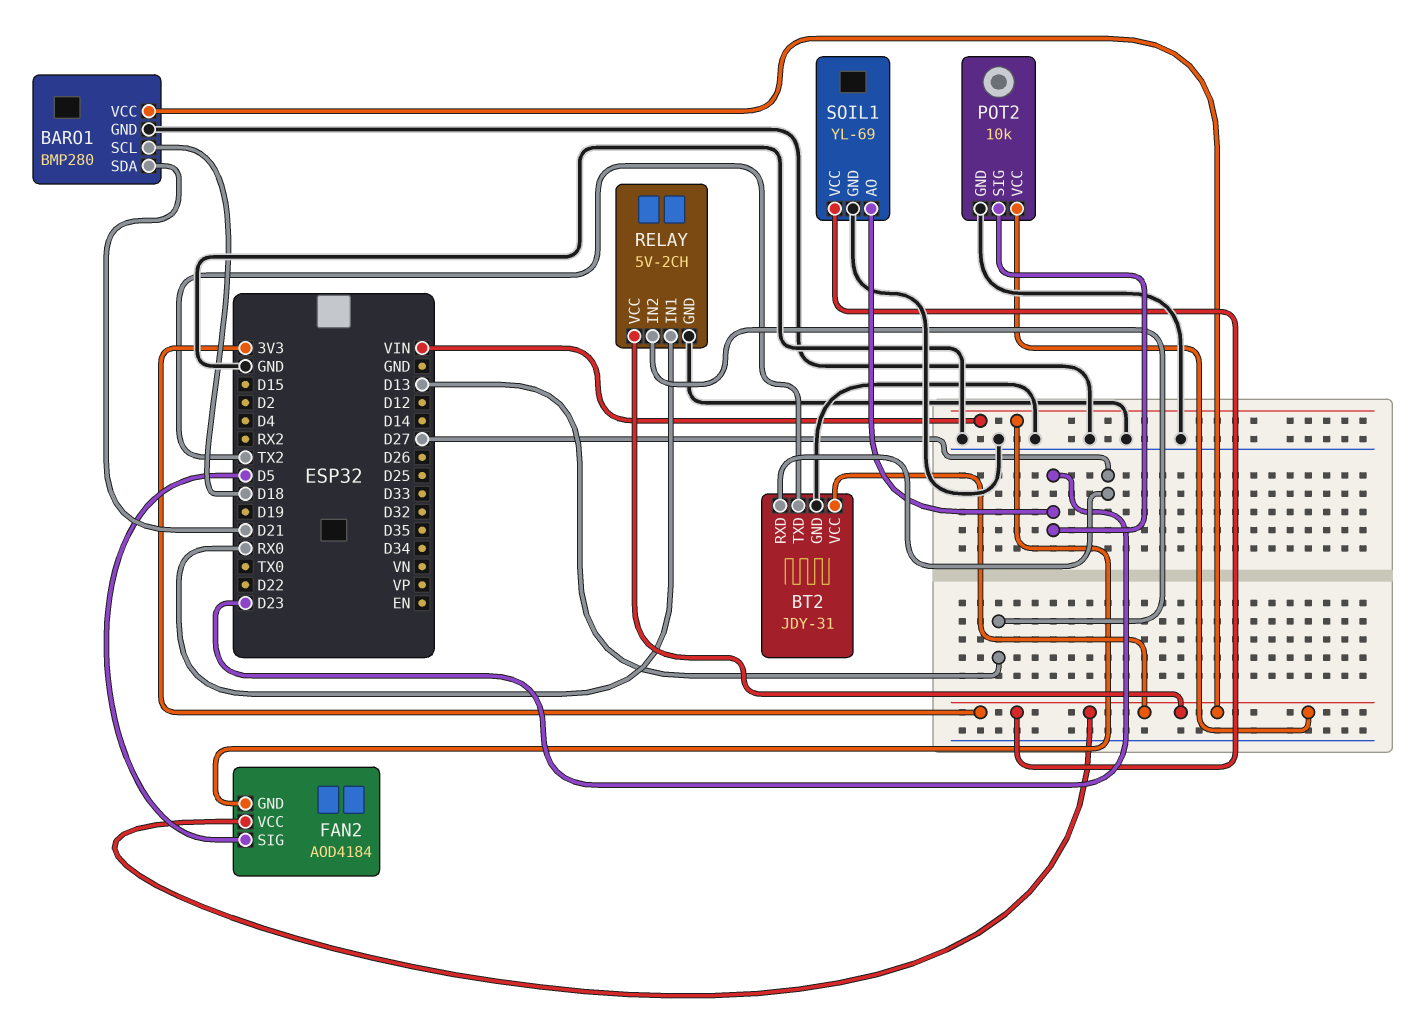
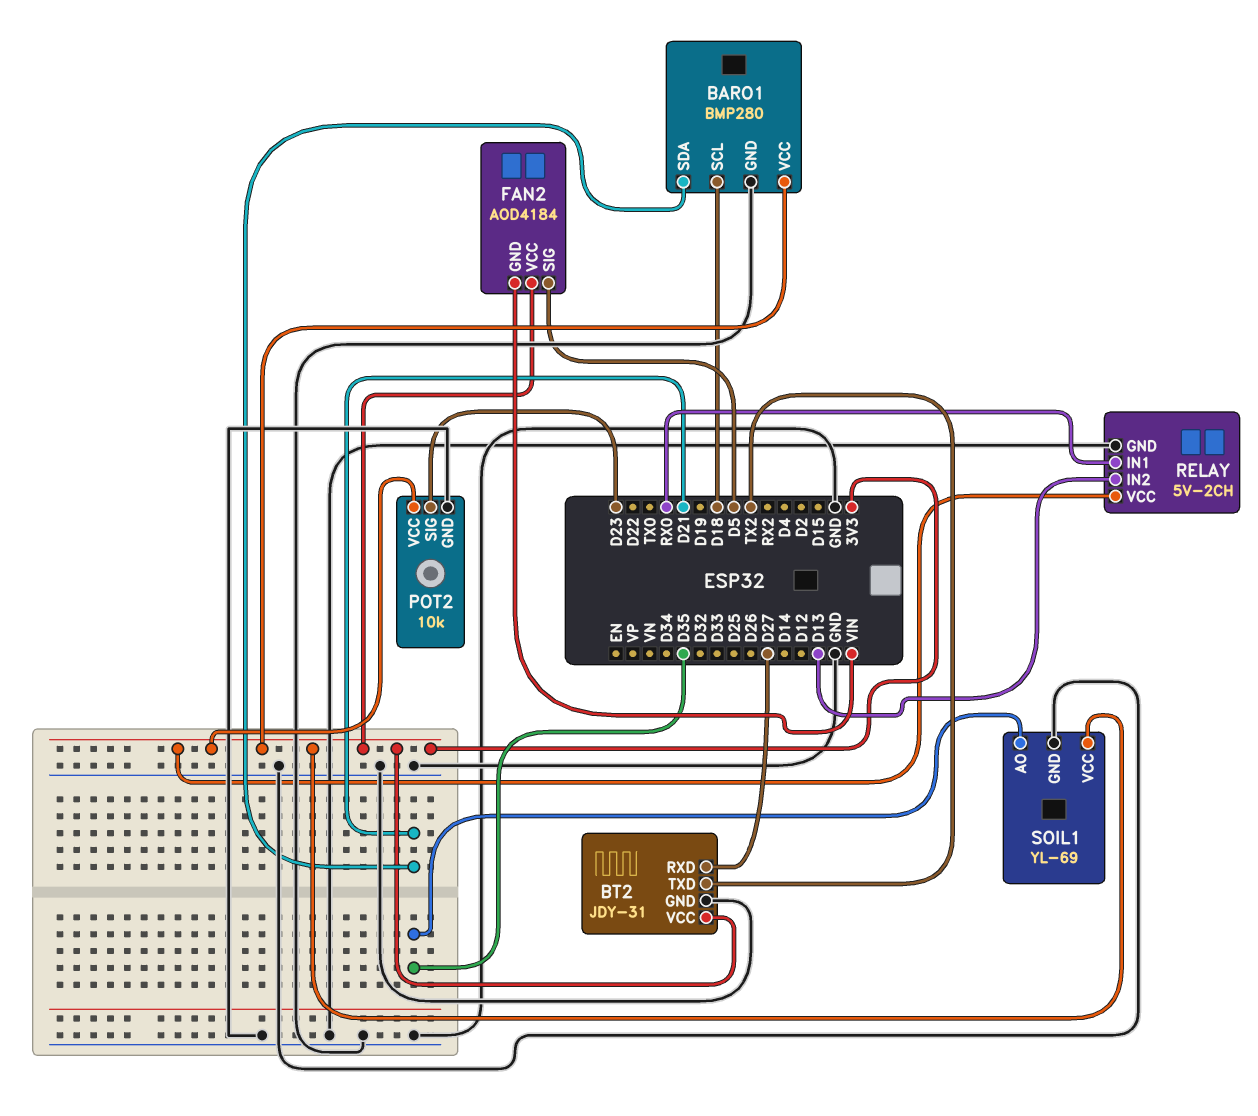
SOIL1 pin AO: D23 -> D35

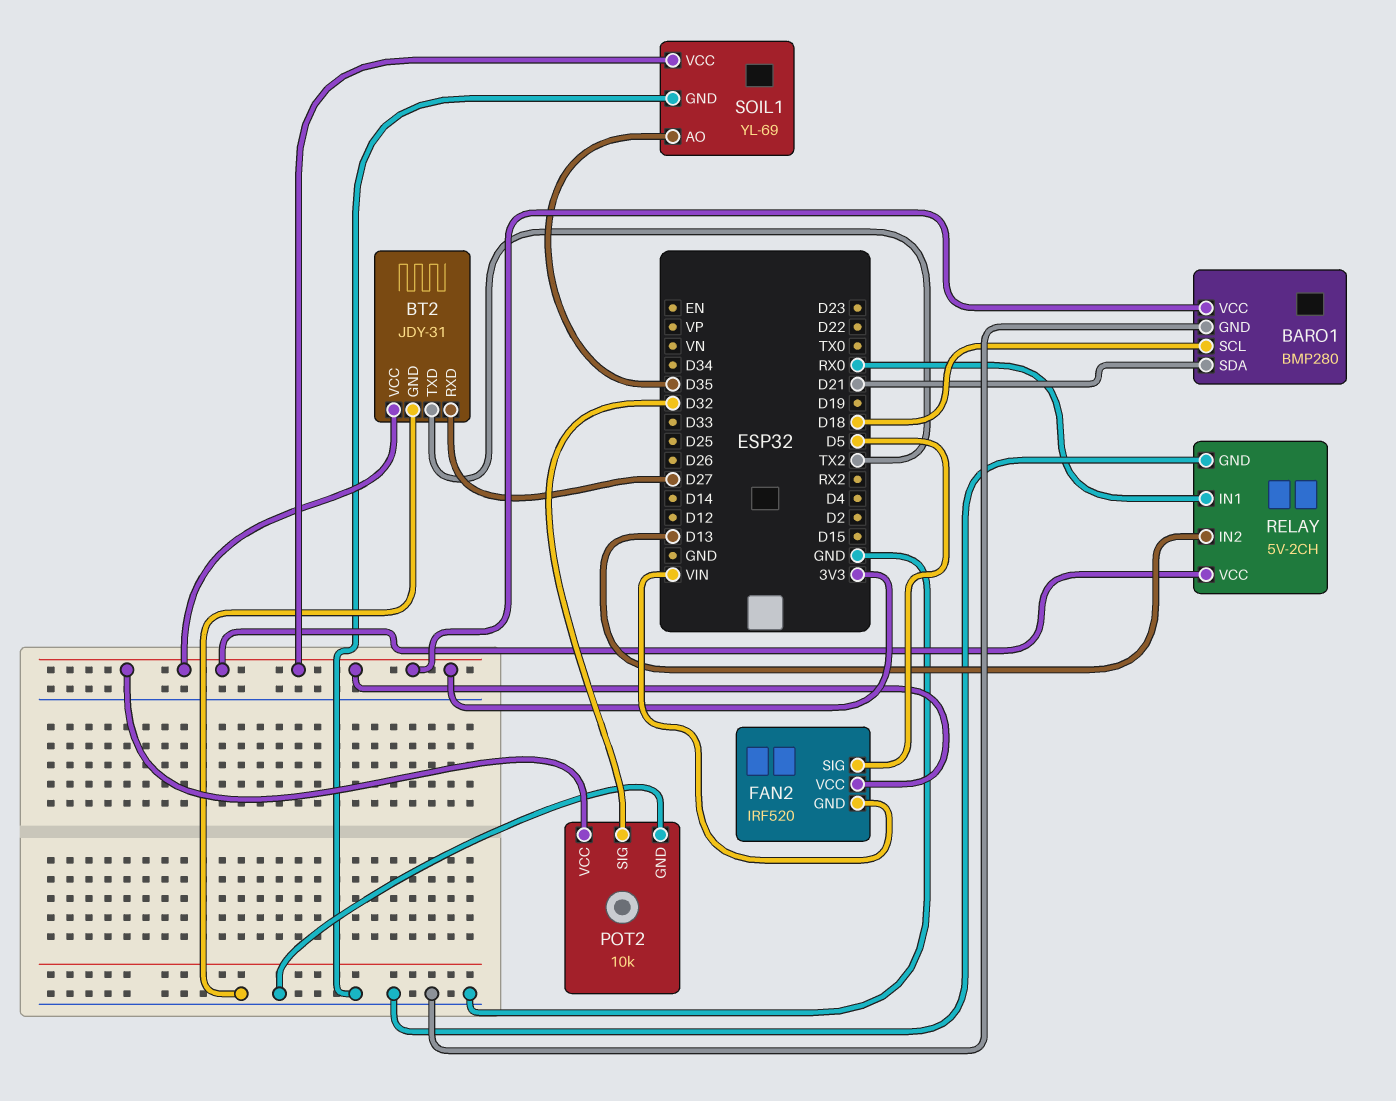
FAN2: AOD4184 -> IRF520
POT2 pin SIG: D23 -> D32

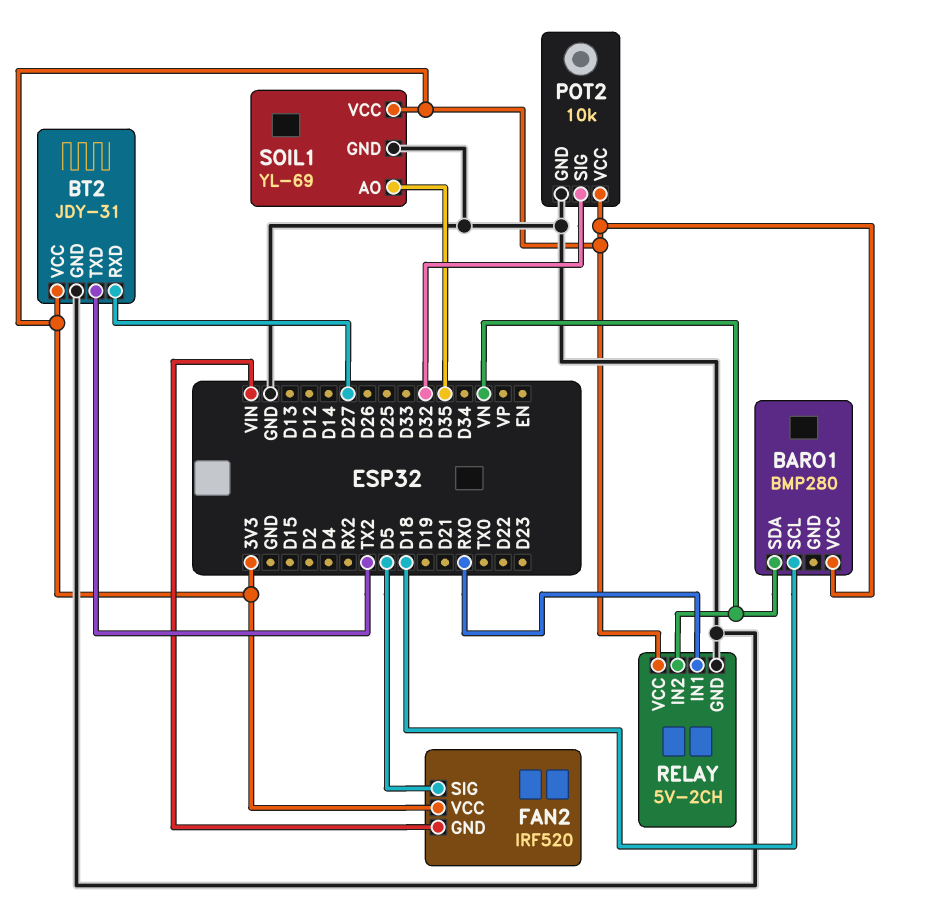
BARO1 pin GND: GND -> none
BARO1 pin SDA: D21 -> VN
RELAY pin IN2: D13 -> VN

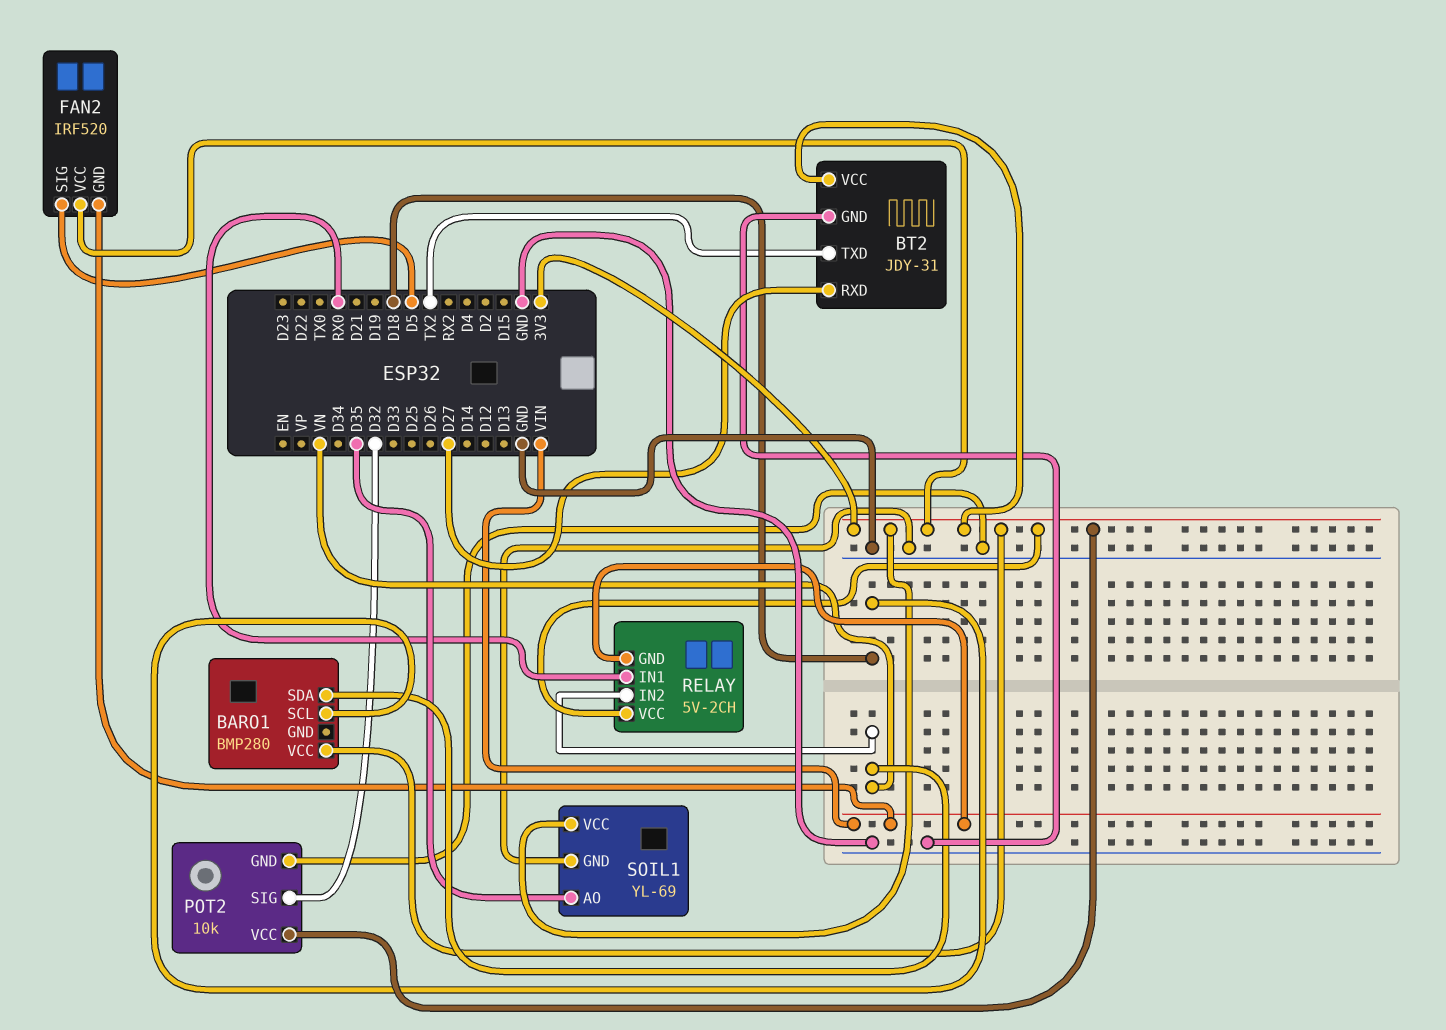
RELAY pin GND: GND -> VIN

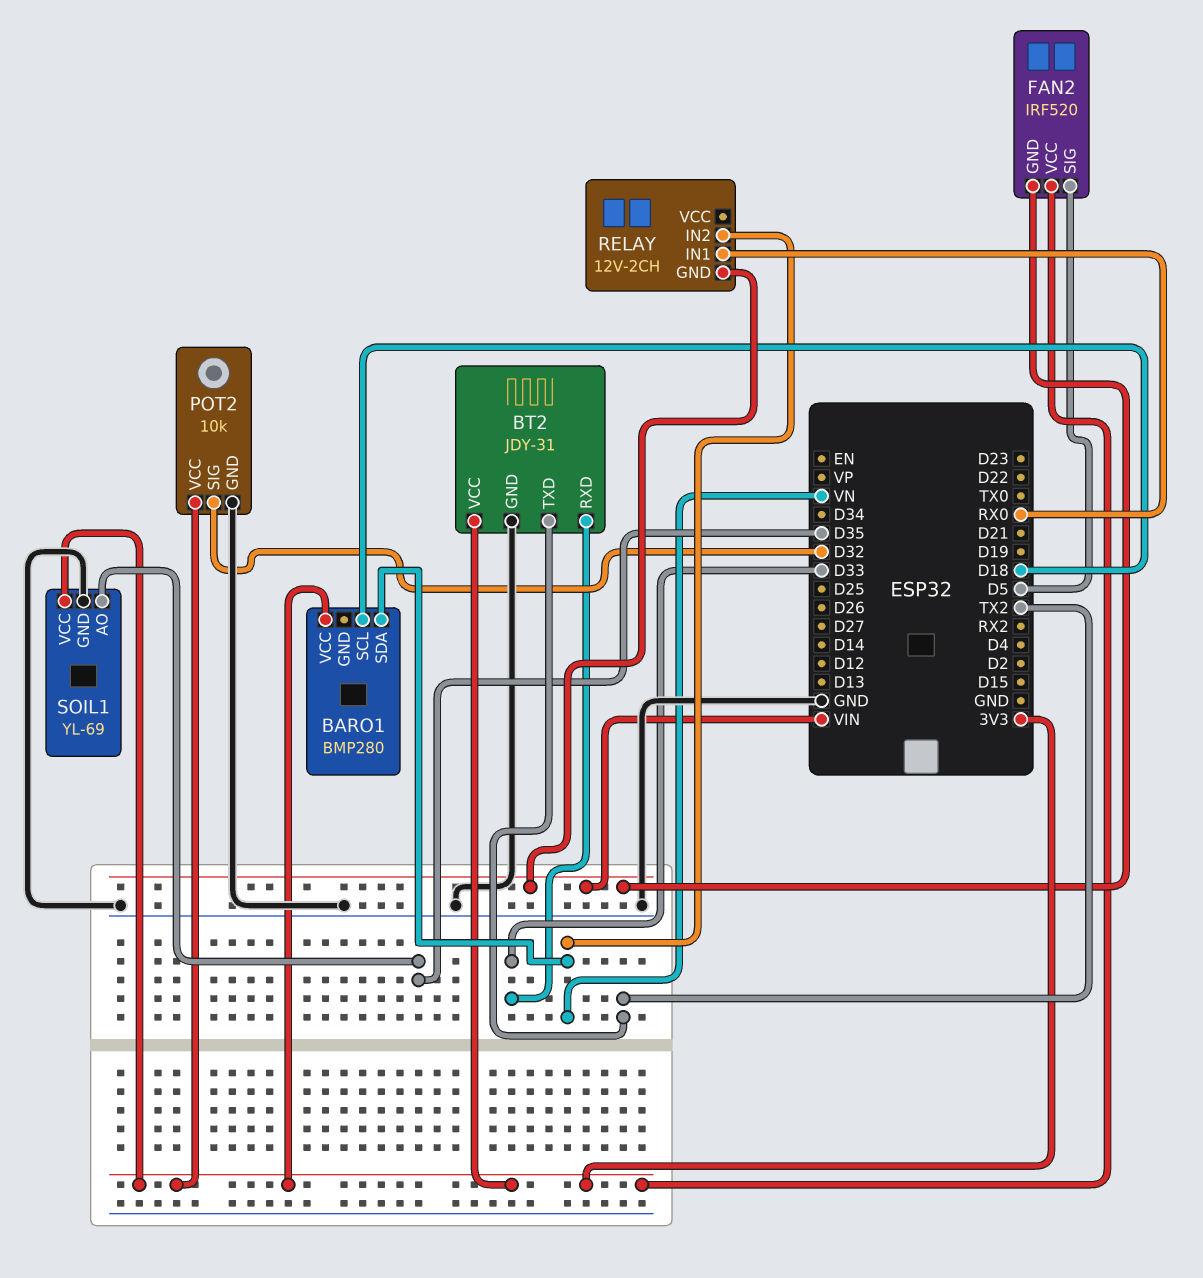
BT2 pin RXD: D27 -> D33
RELAY: 5V-2CH -> 12V-2CH
RELAY pin VCC: 3V3 -> none

